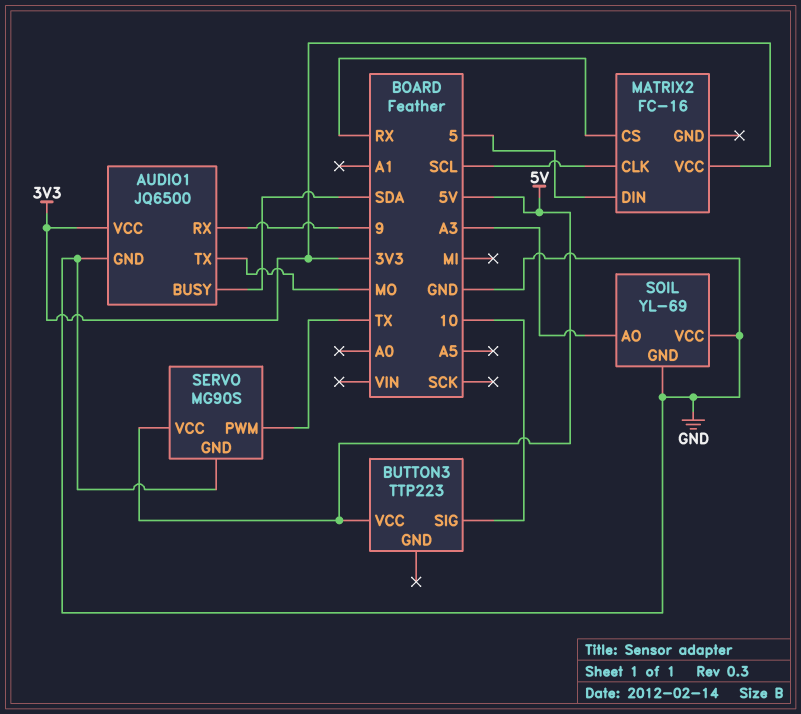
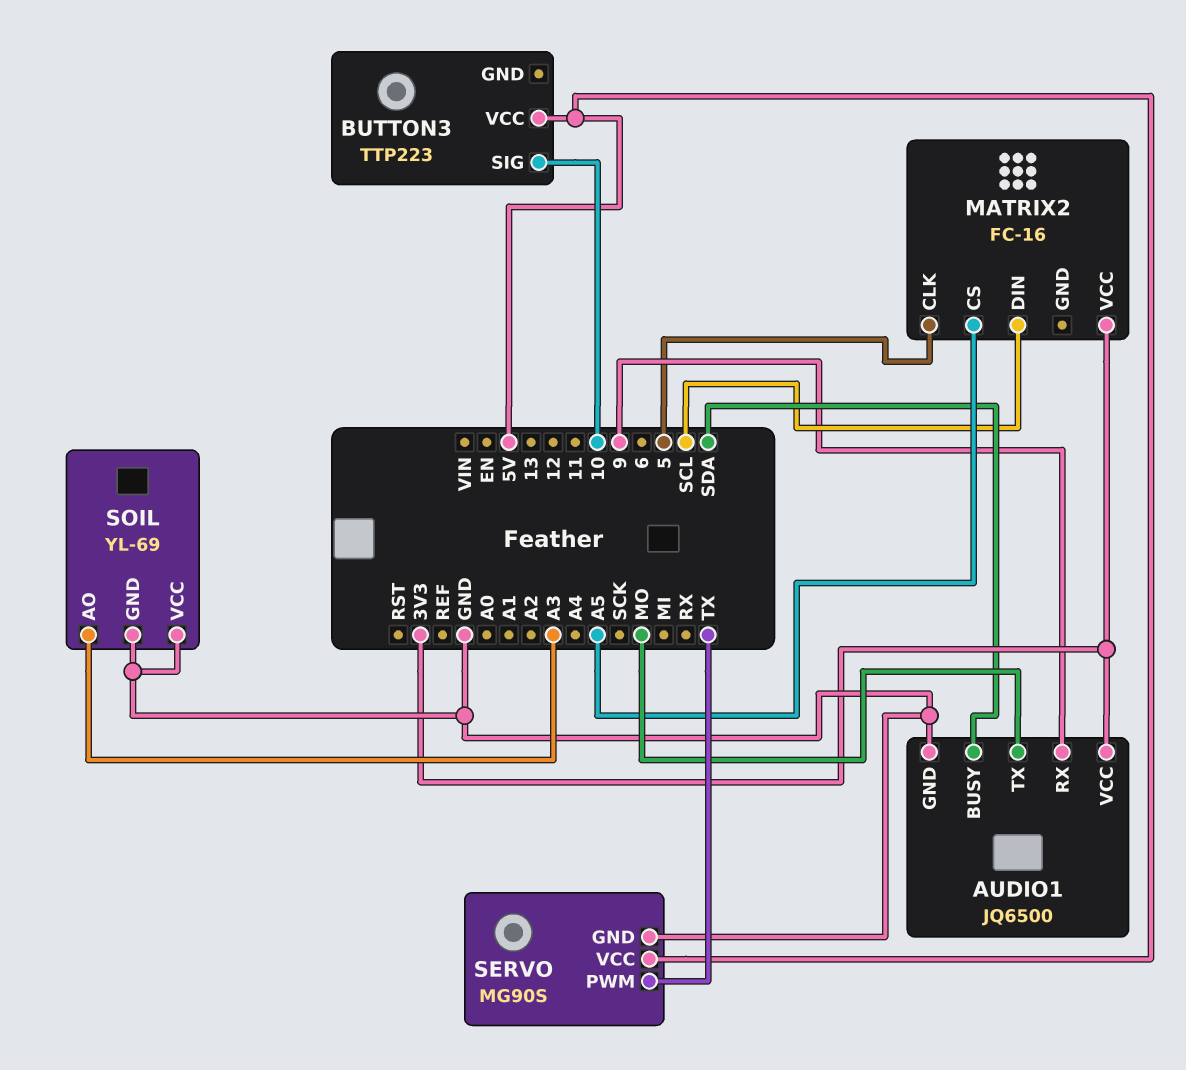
MATRIX2 pin CLK: SCL -> 5
MATRIX2 pin CS: RX -> A5
MATRIX2 pin DIN: 5 -> SCL

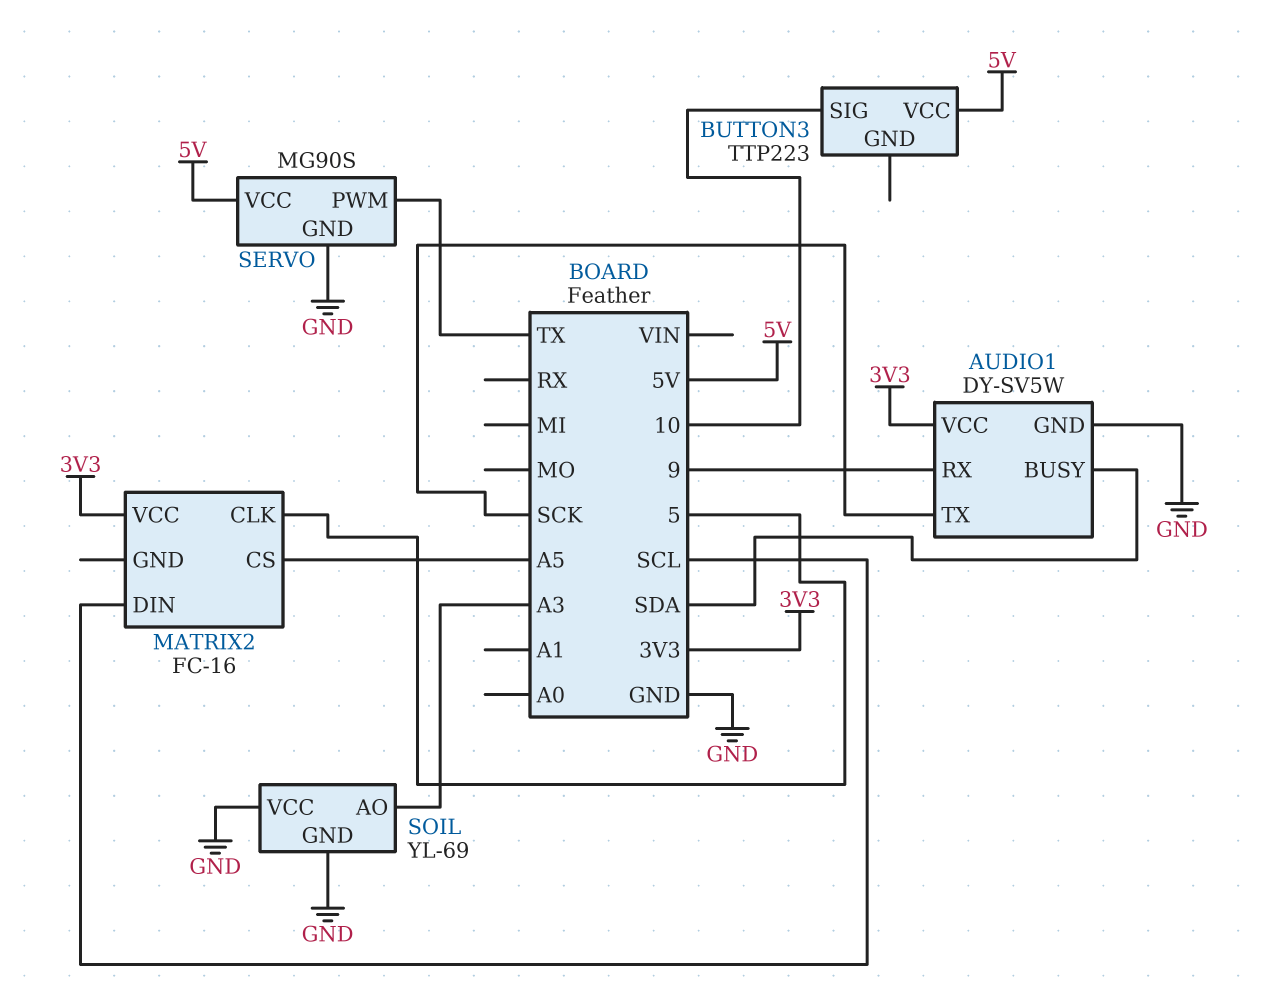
AUDIO1: JQ6500 -> DY-SV5W
AUDIO1 pin TX: MO -> SCK

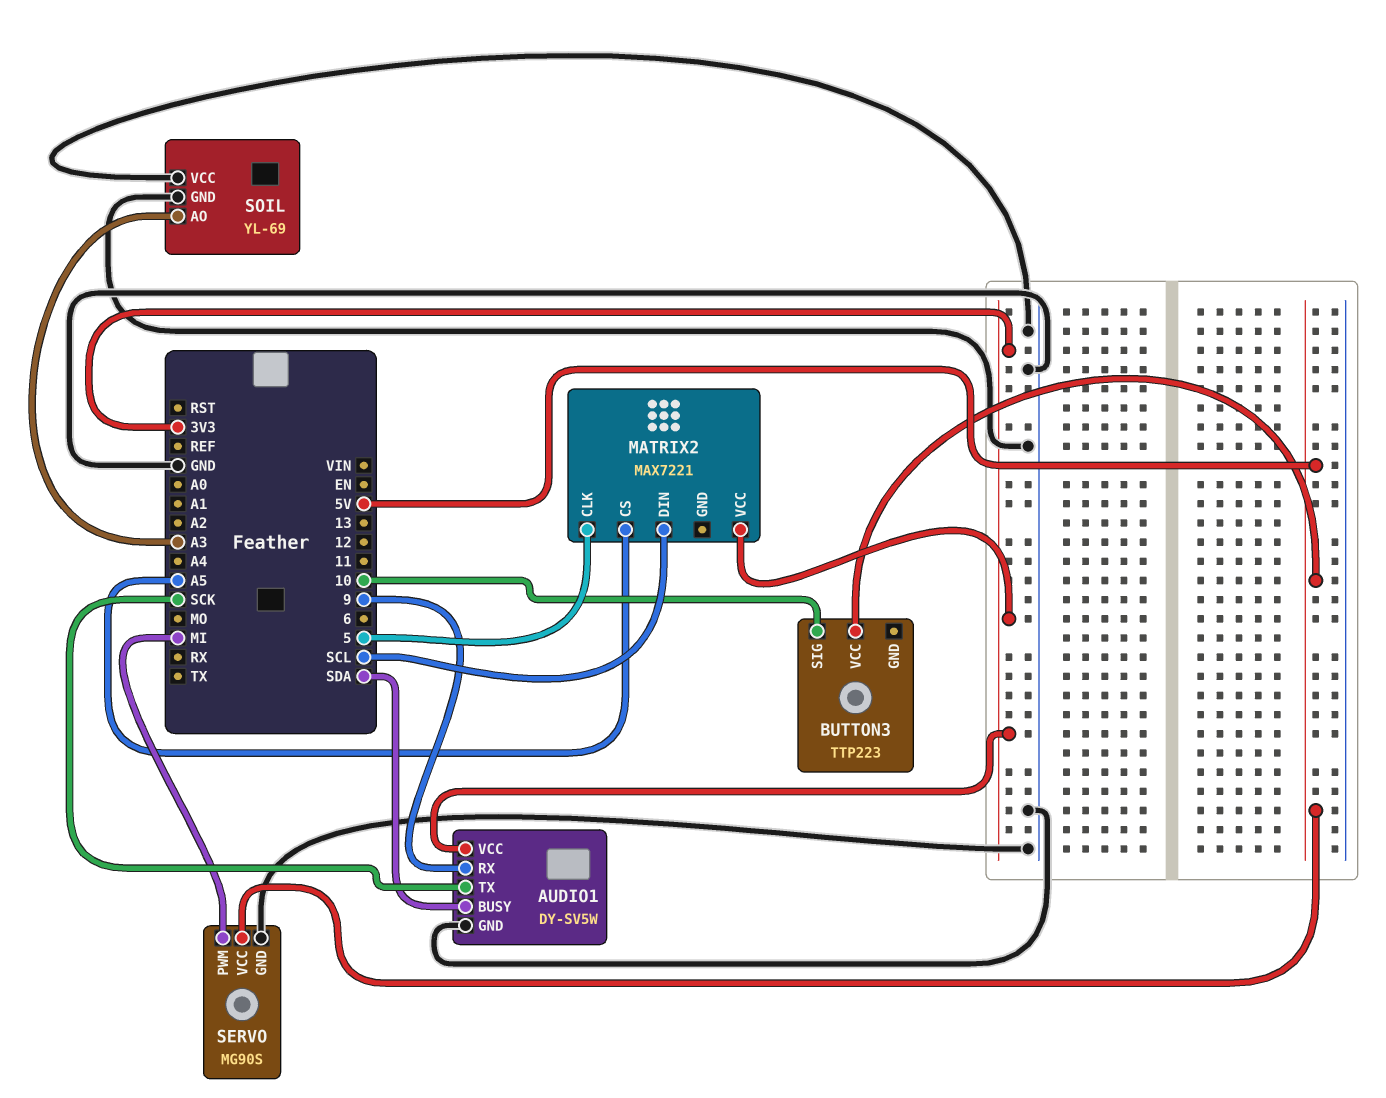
MATRIX2: FC-16 -> MAX7221
SERVO pin PWM: TX -> MI

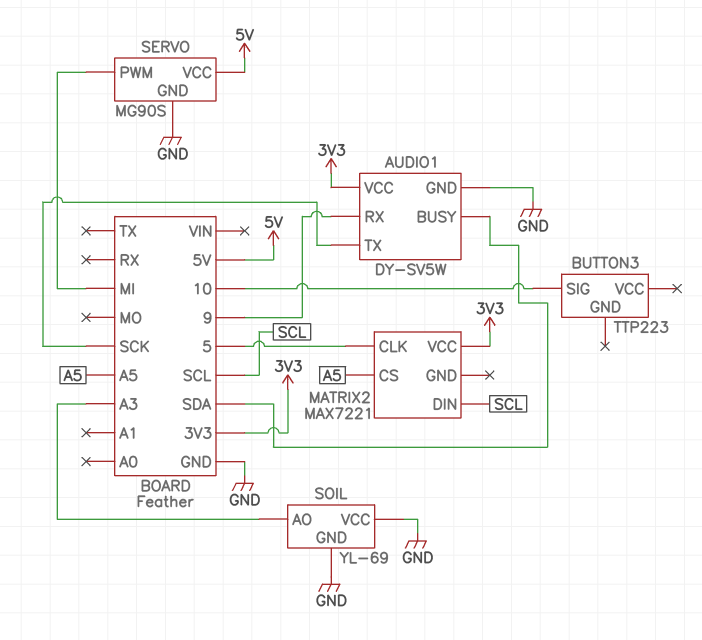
BUTTON3 pin VCC: 5V -> none

